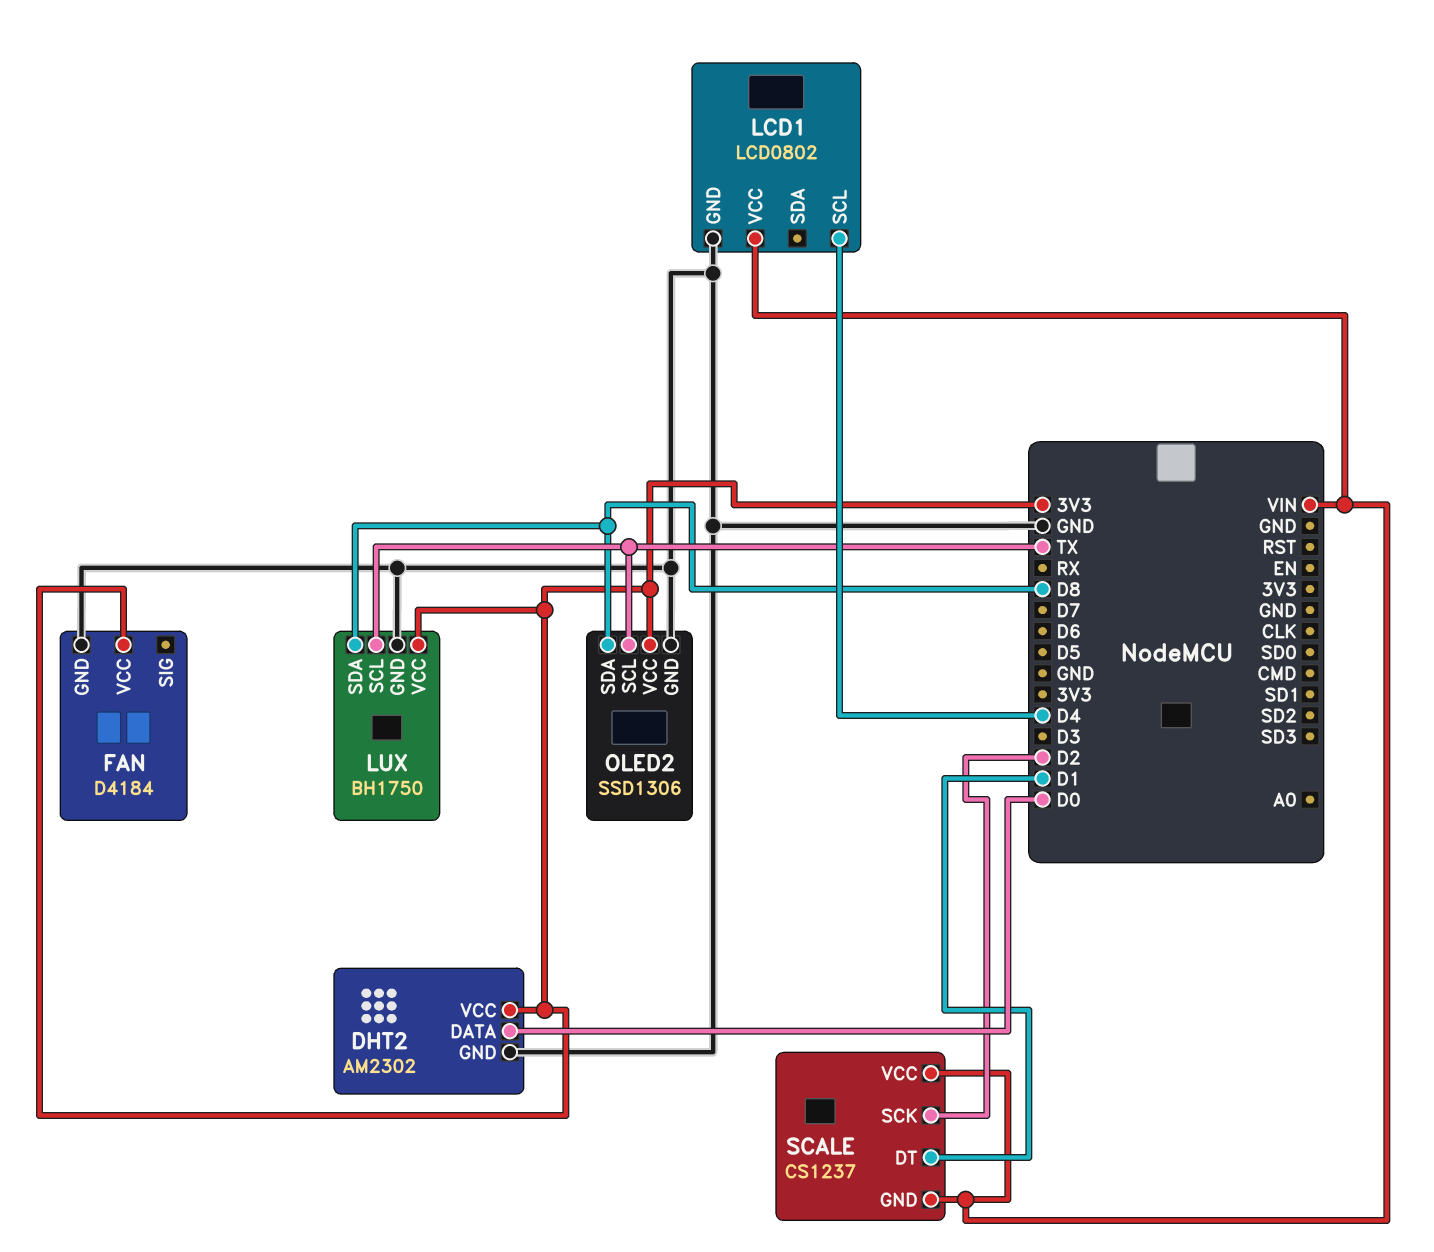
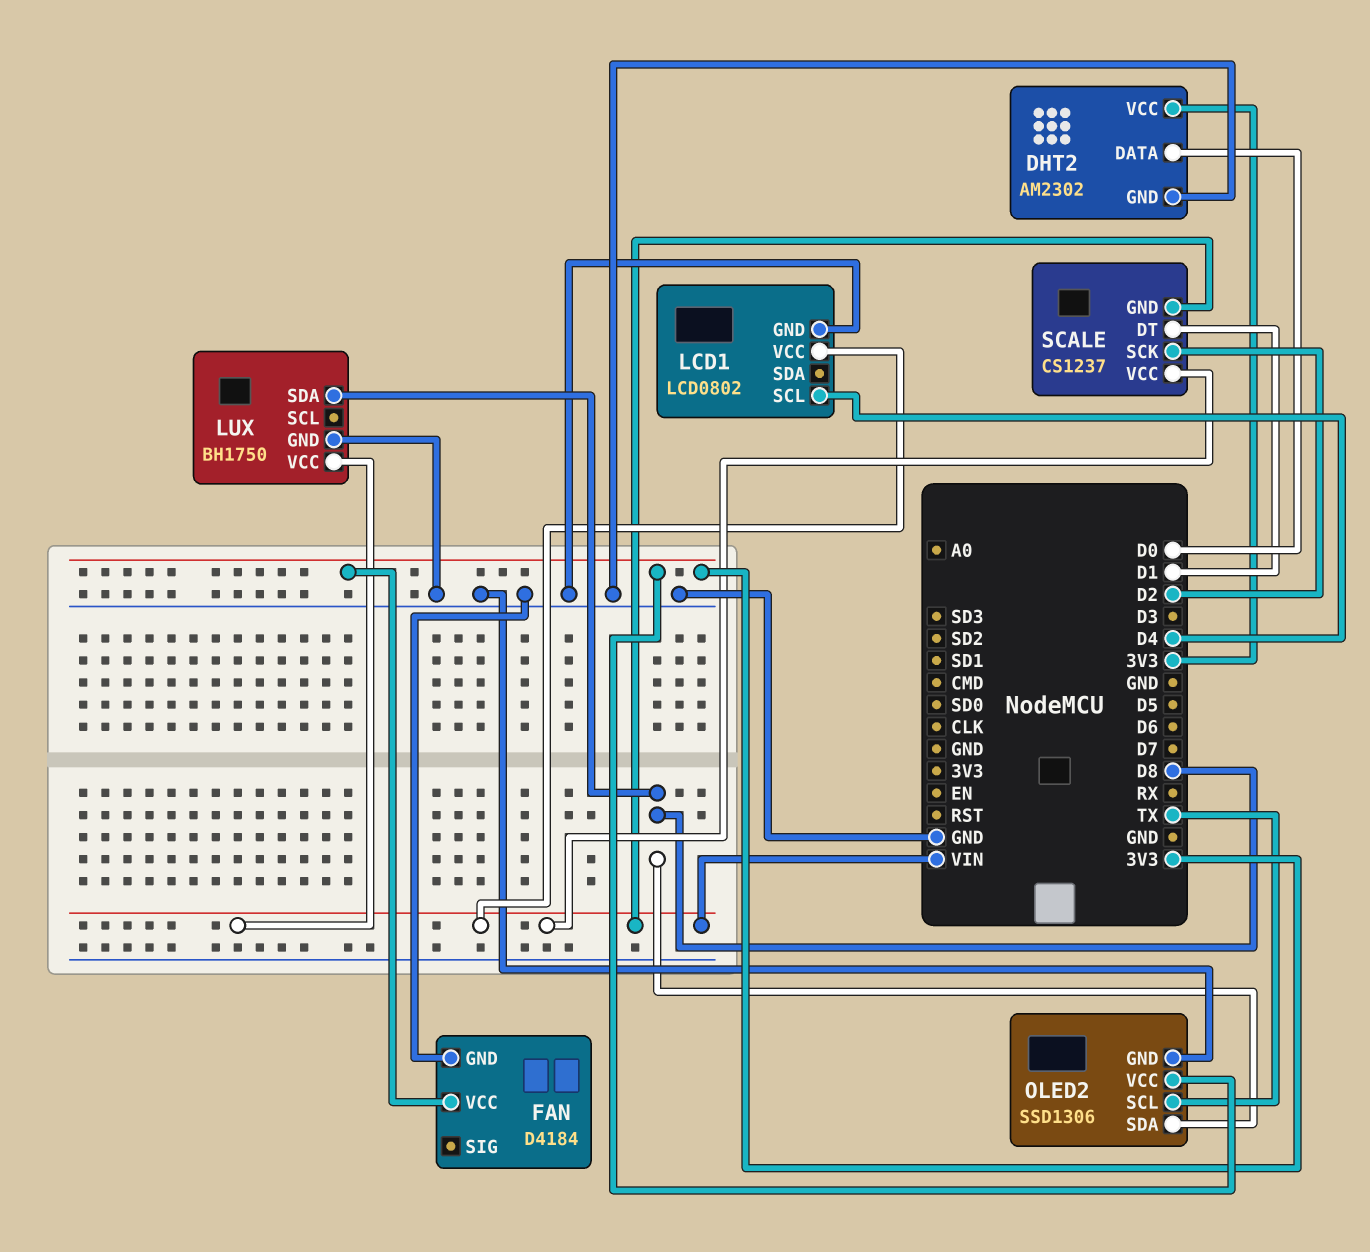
LUX pin SCL: TX -> none
LUX pin VCC: 3V3 -> VIN

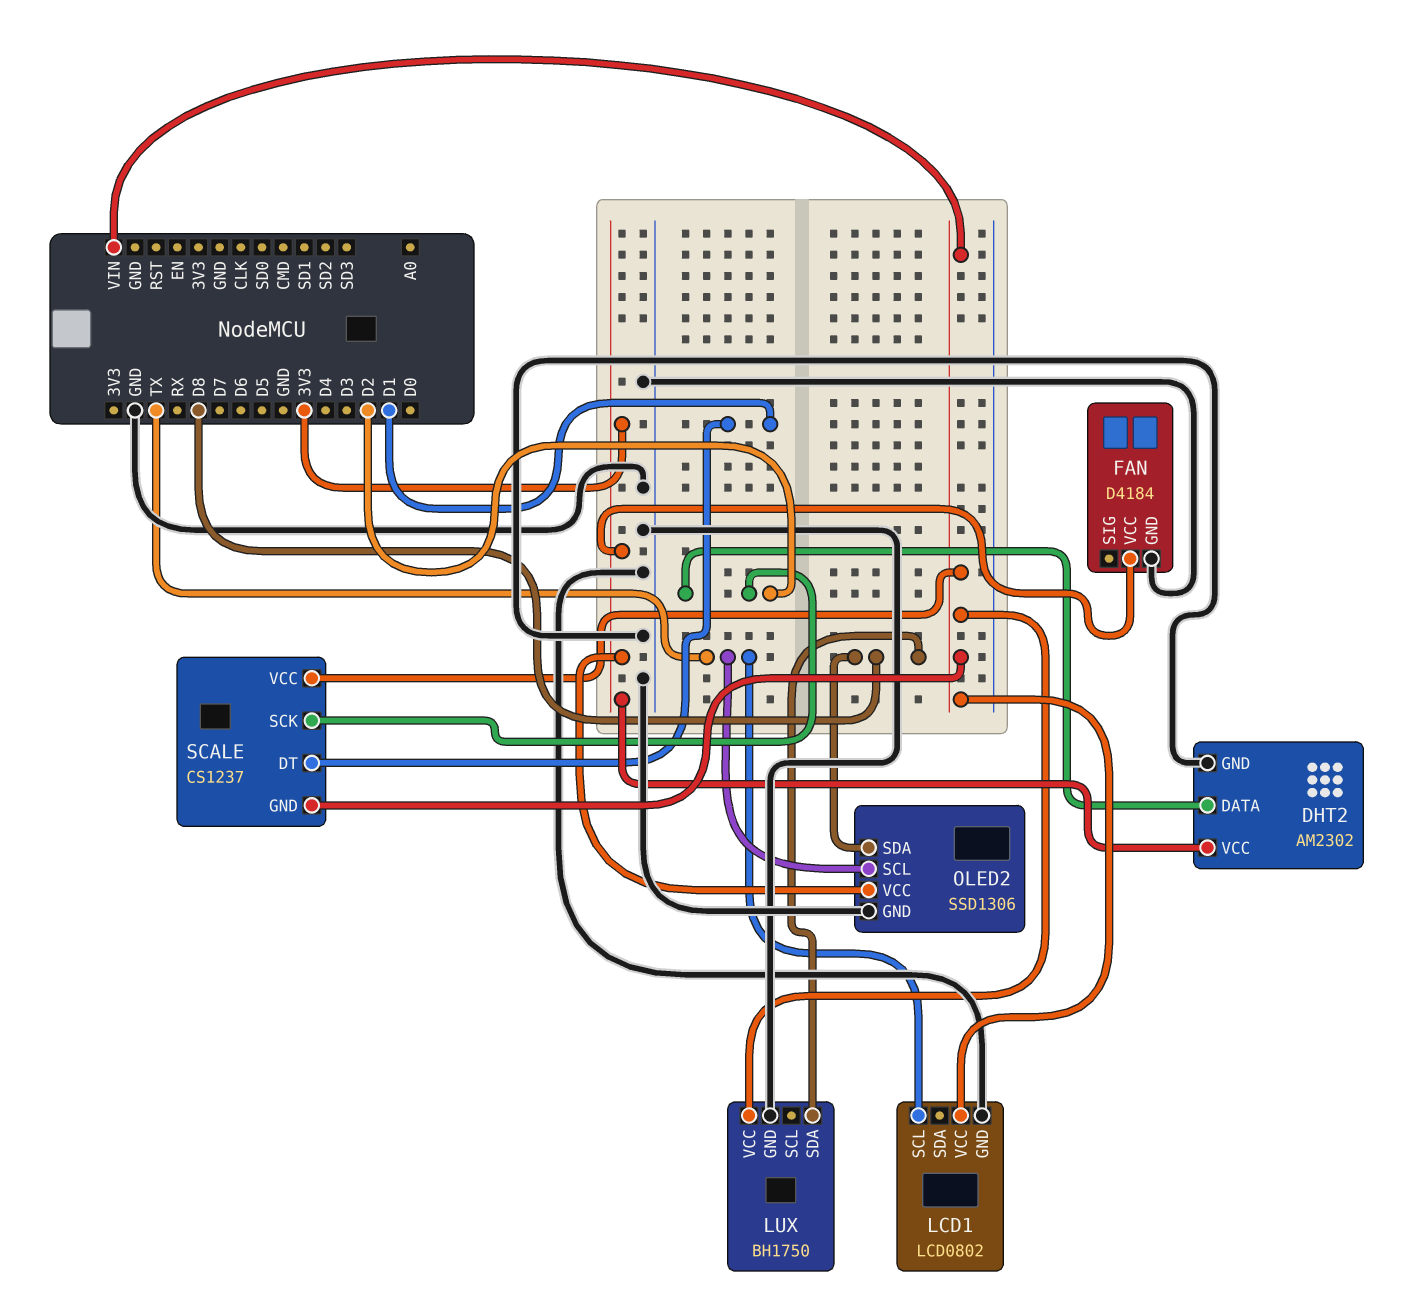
DHT2 pin DATA: D0 -> D2
LCD1 pin SCL: D4 -> TX

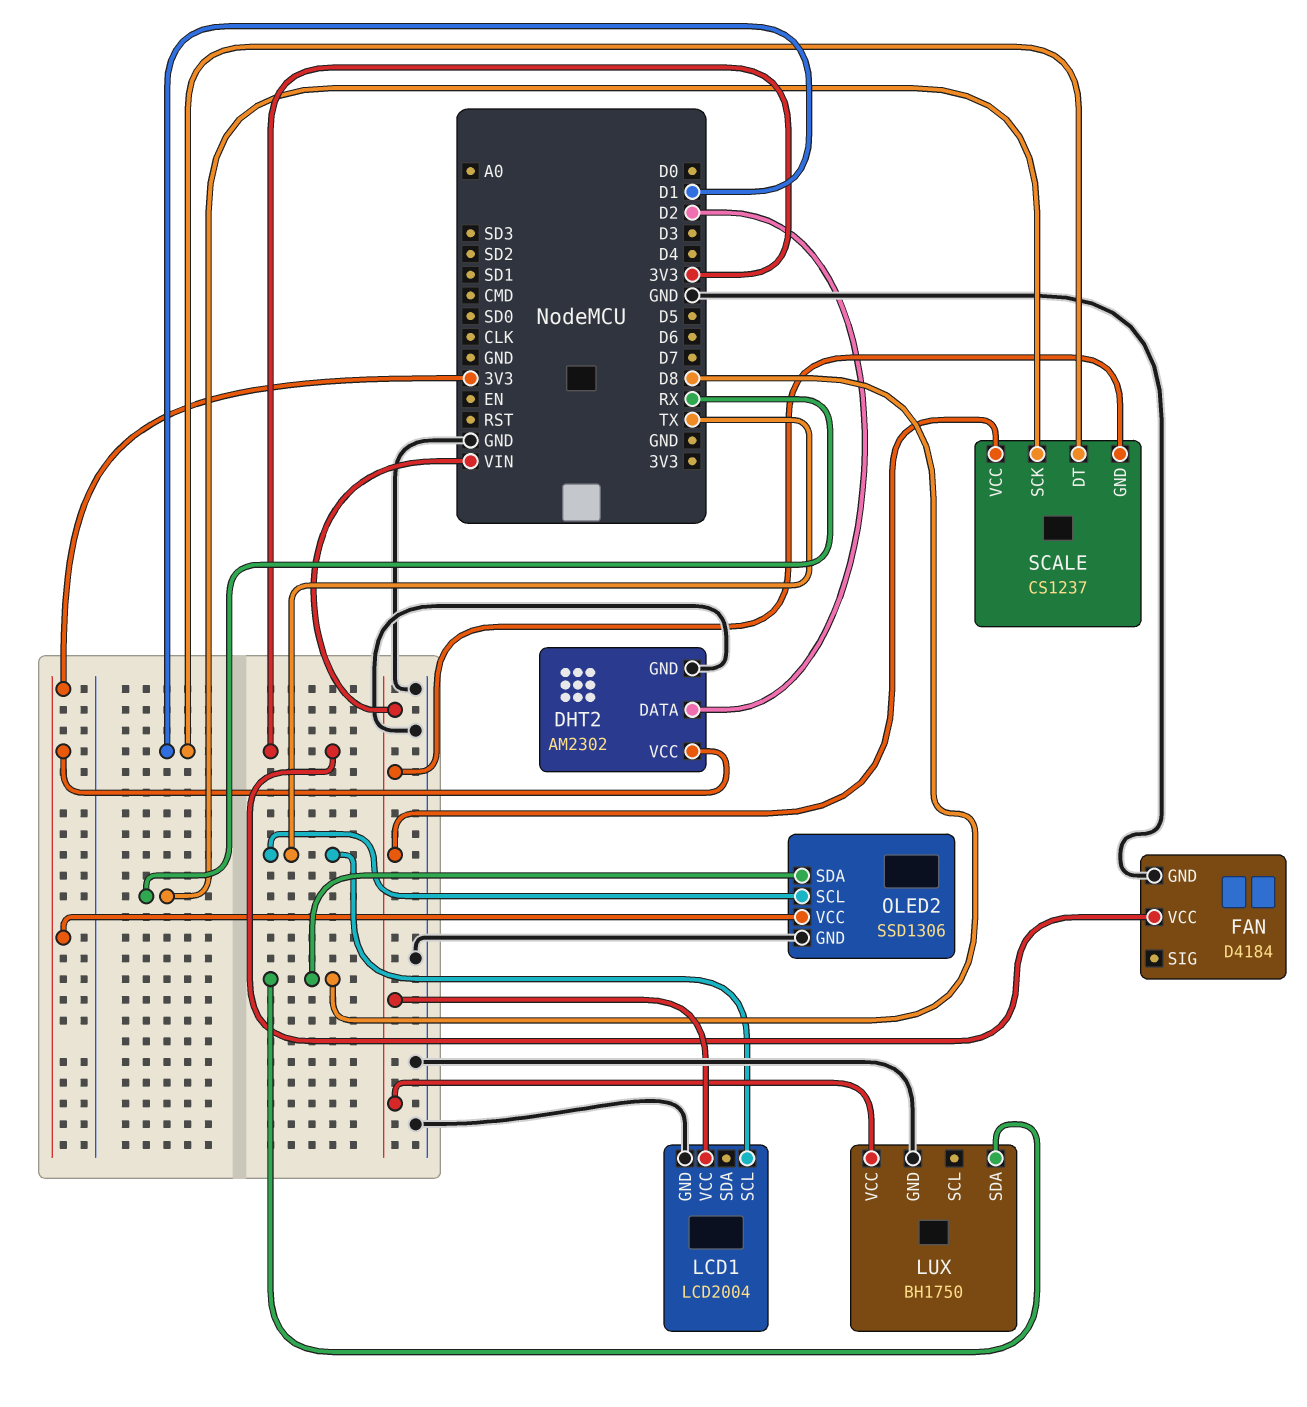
LCD1: LCD0802 -> LCD2004
SCALE pin SCK: D2 -> RX

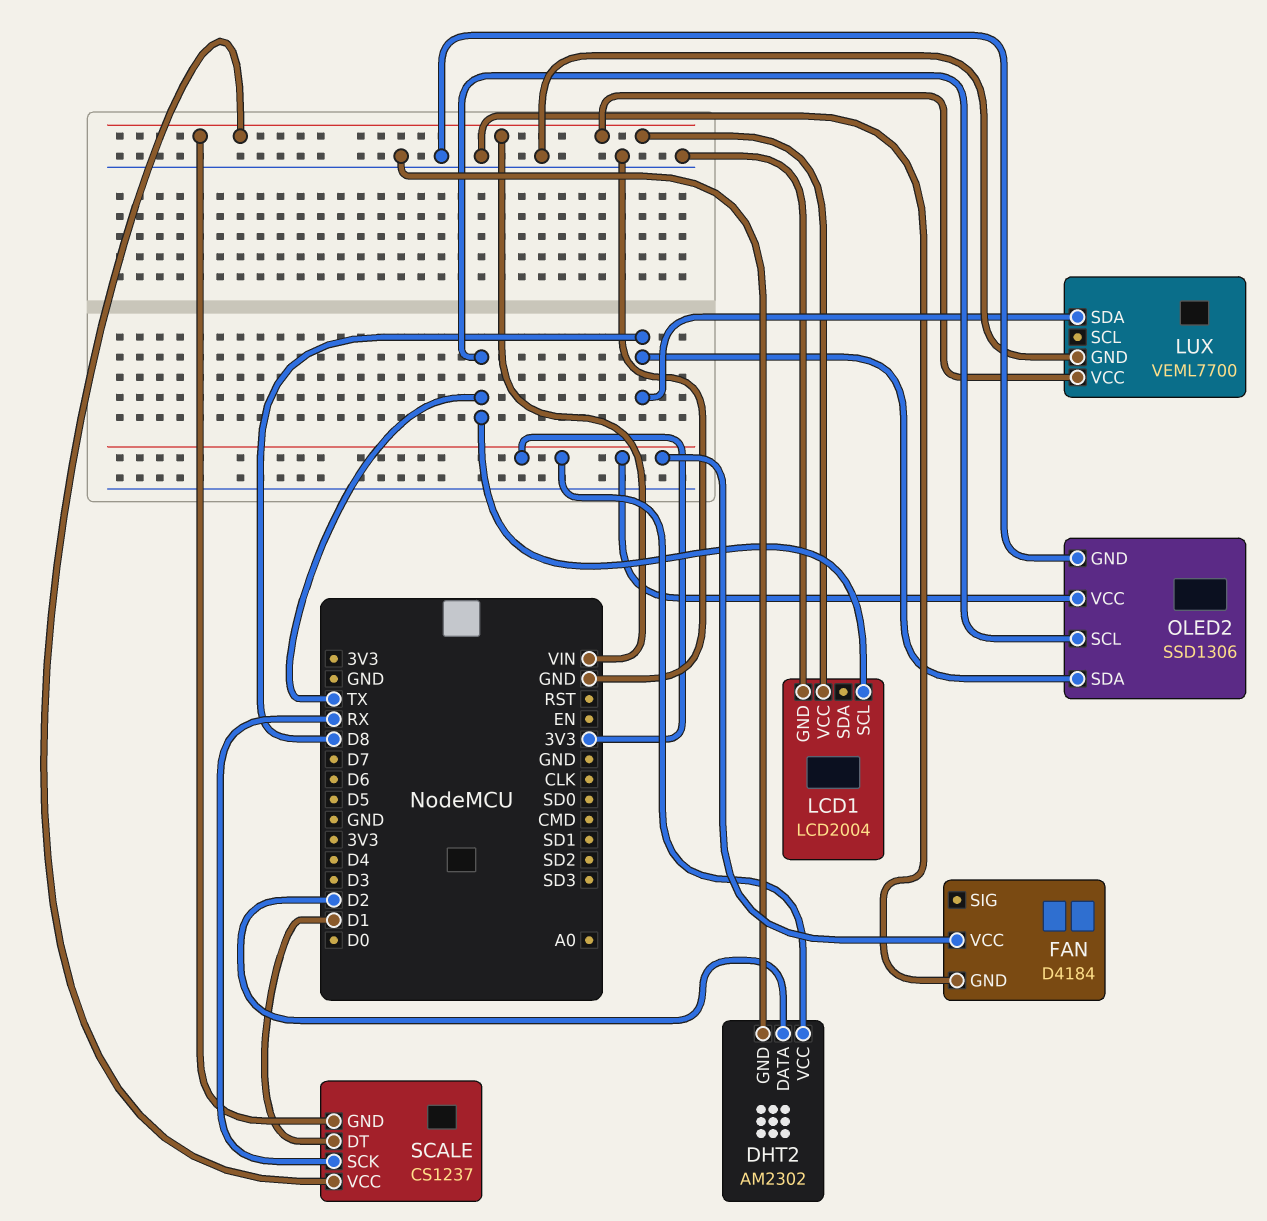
LUX: BH1750 -> VEML7700

